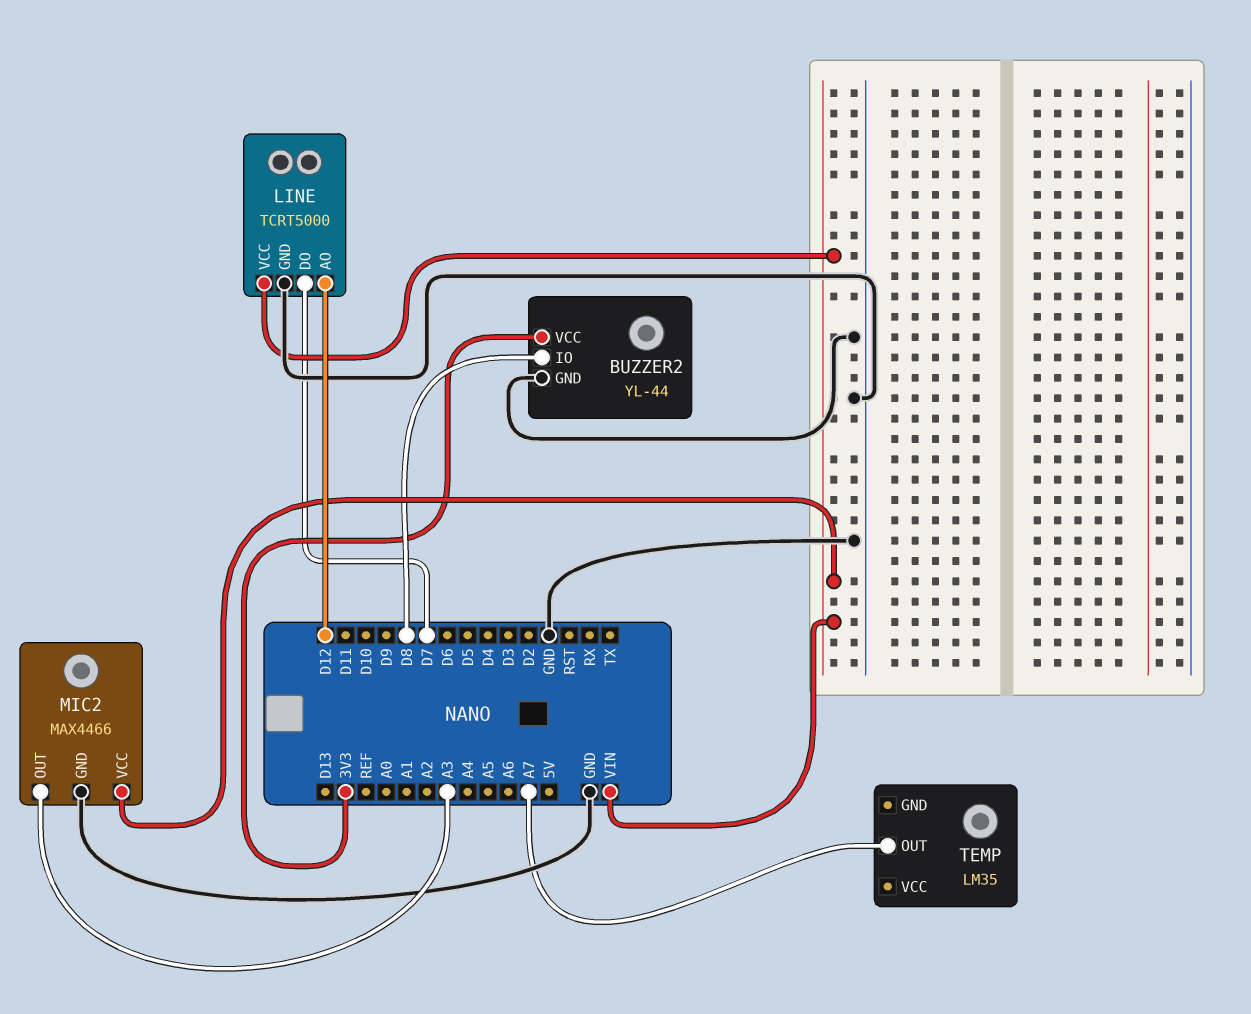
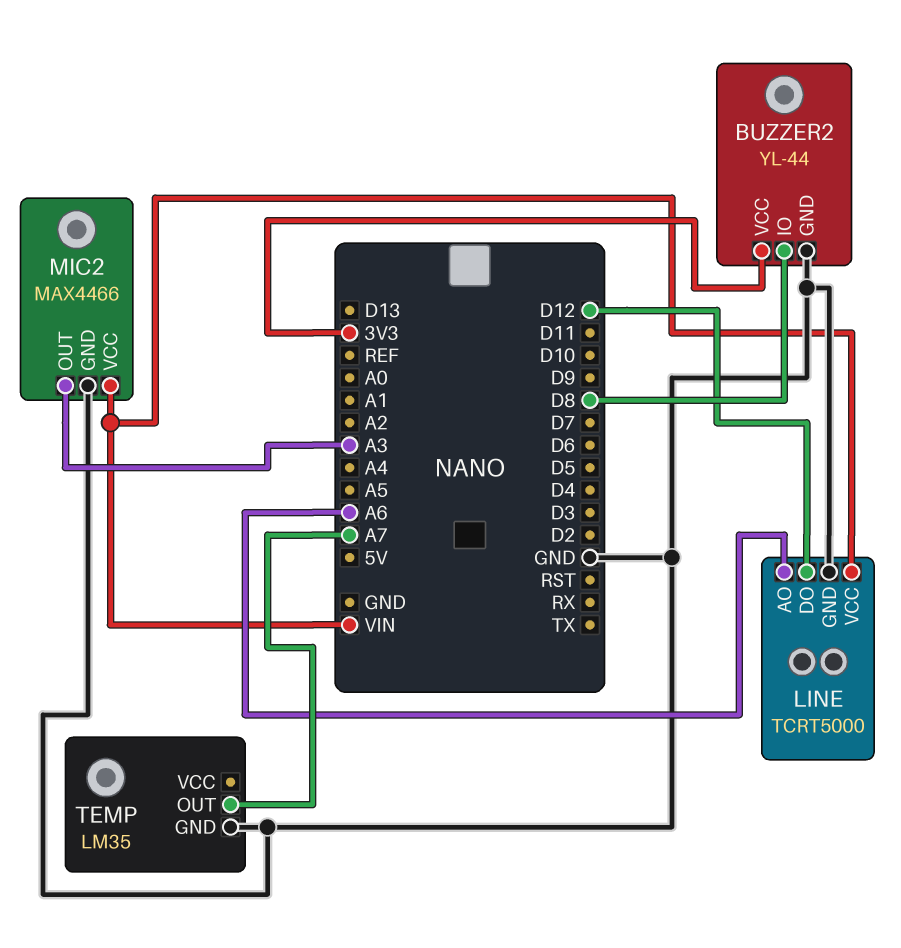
LINE pin AO: D12 -> A6
LINE pin DO: D7 -> D12
TEMP pin GND: none -> GND

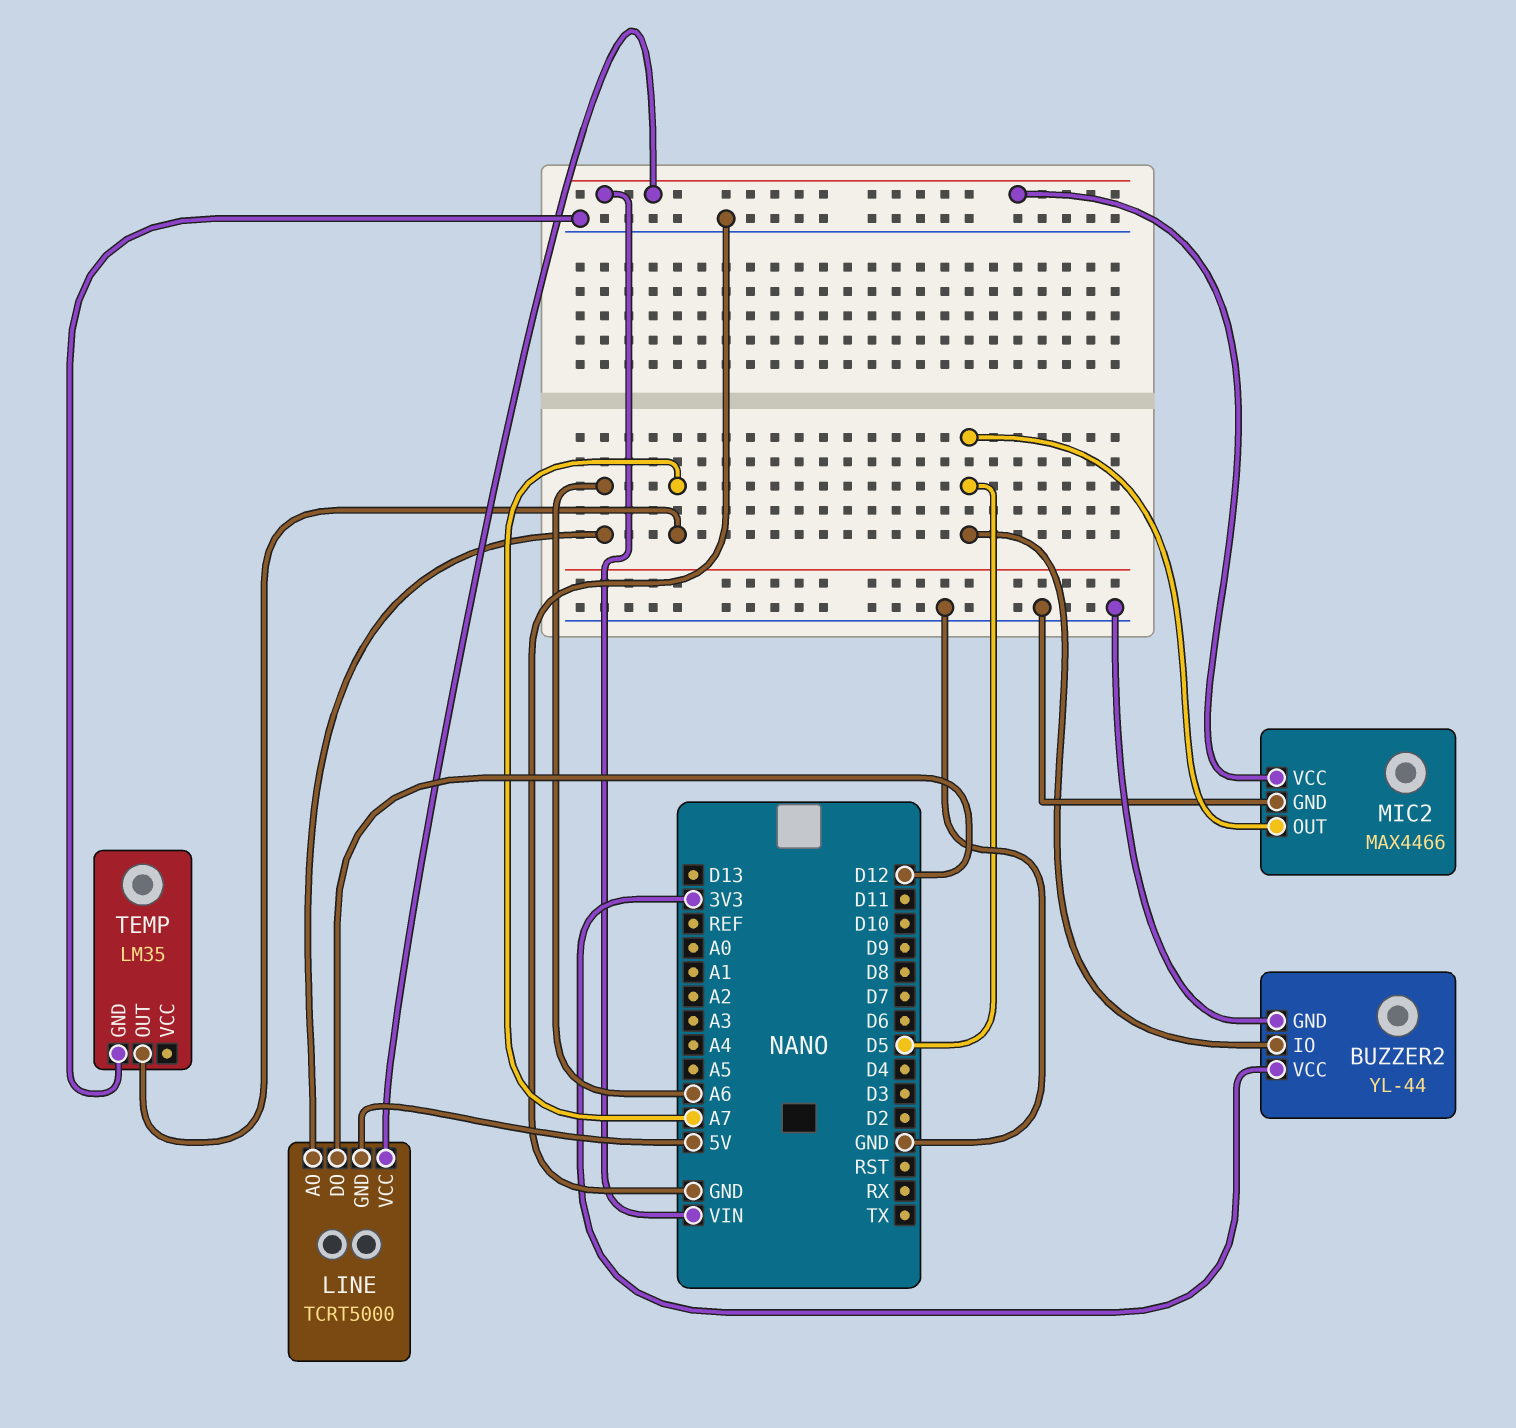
BUZZER2 pin IO: D8 -> D5
LINE pin GND: GND -> 5V
MIC2 pin OUT: A3 -> D5

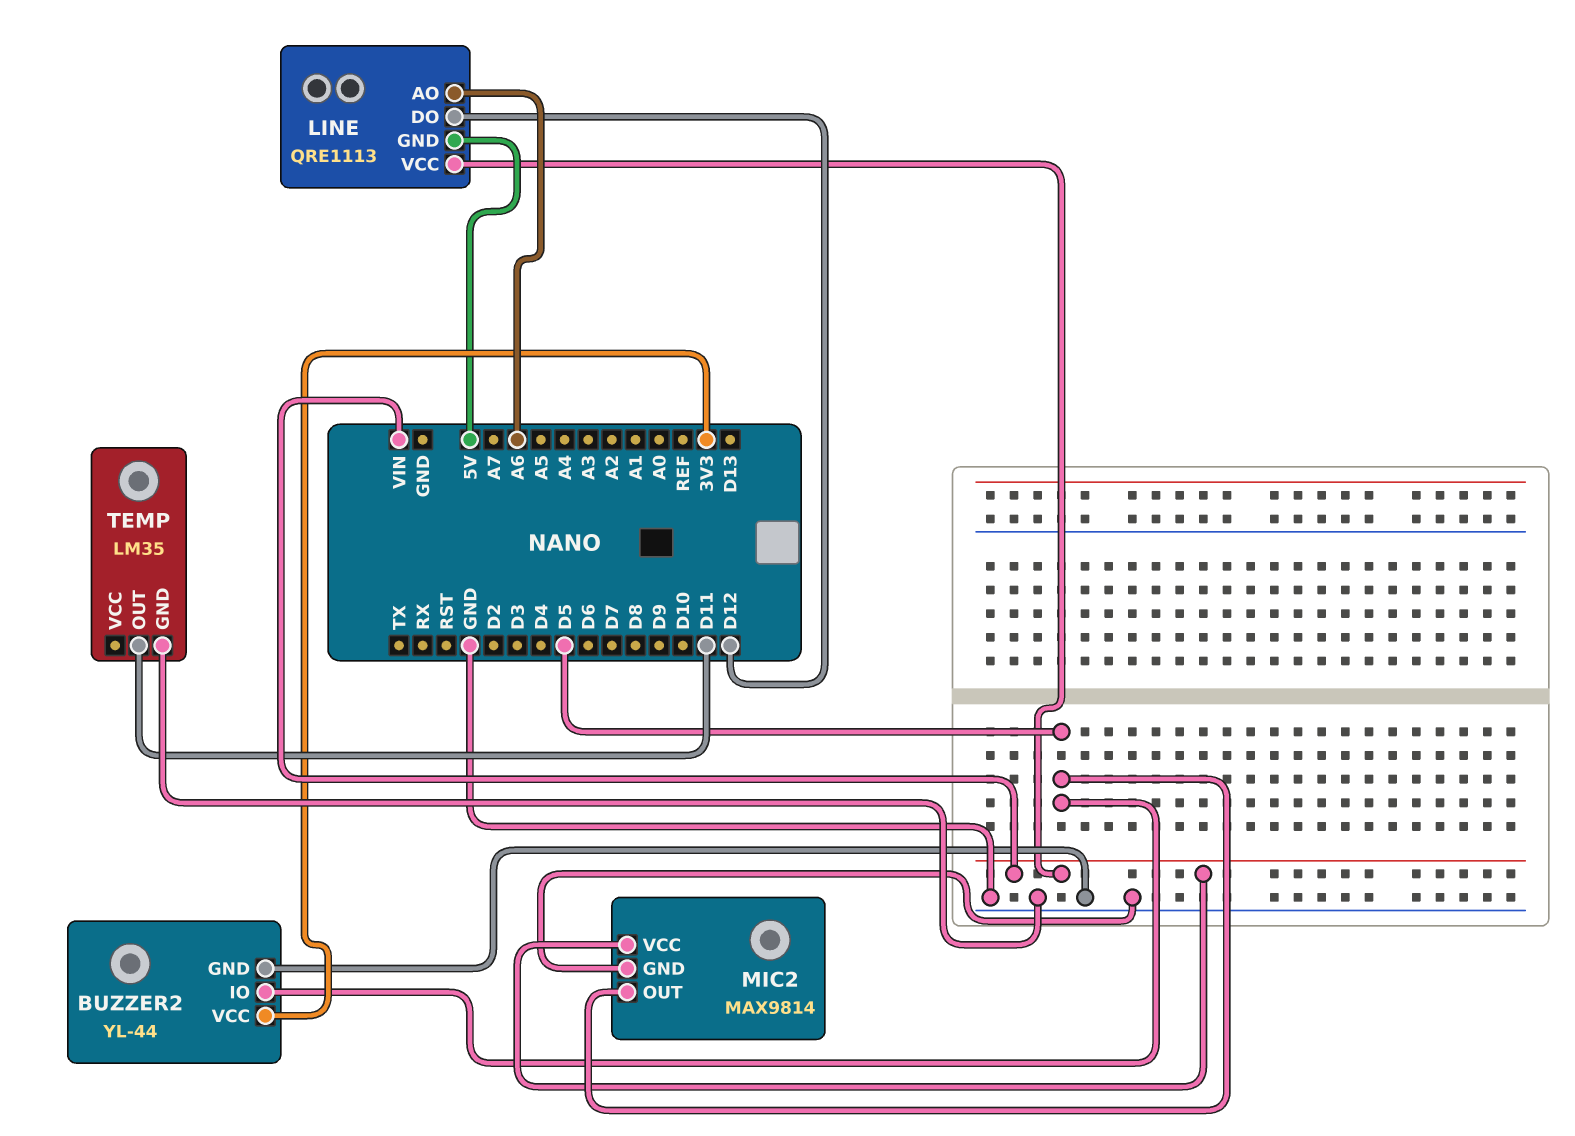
LINE: TCRT5000 -> QRE1113
MIC2: MAX4466 -> MAX9814
TEMP pin OUT: A7 -> D11

